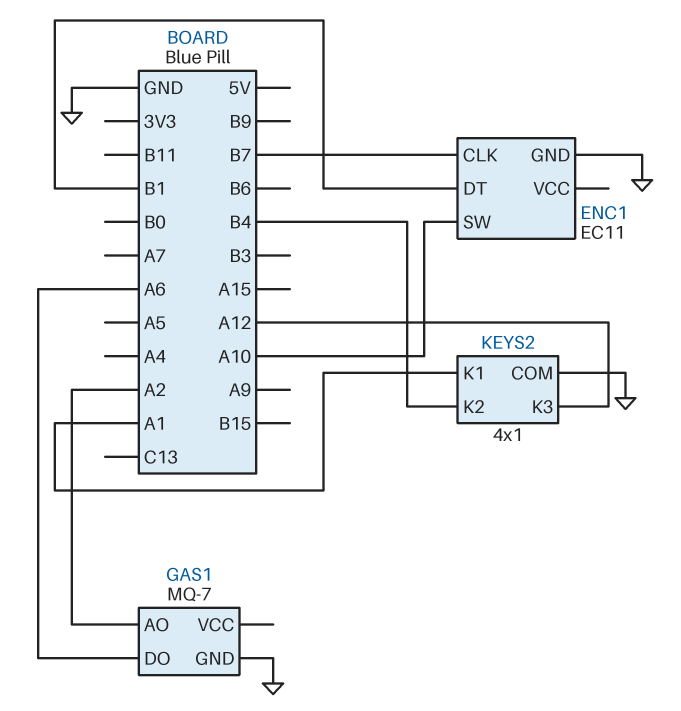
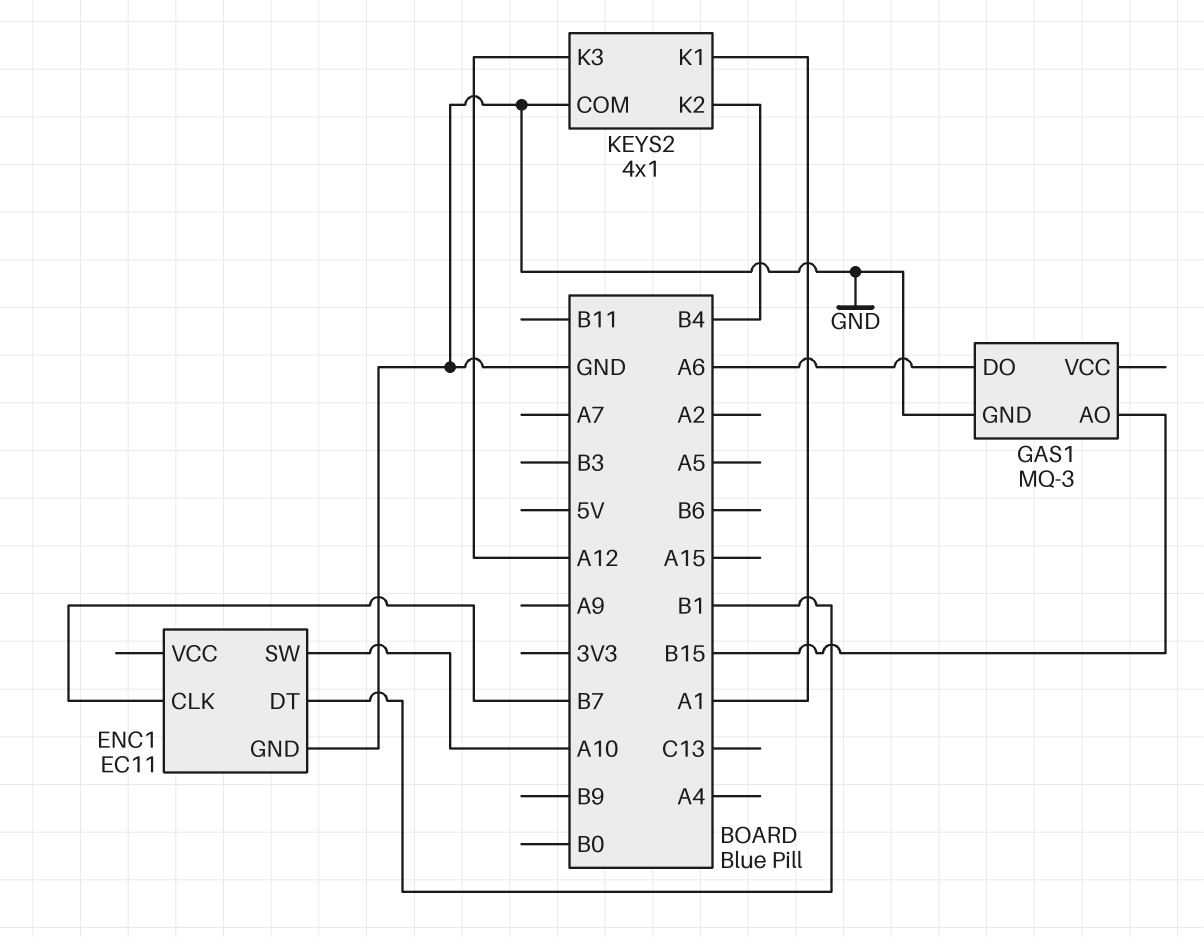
GAS1: MQ-7 -> MQ-3
GAS1 pin AO: A2 -> B15

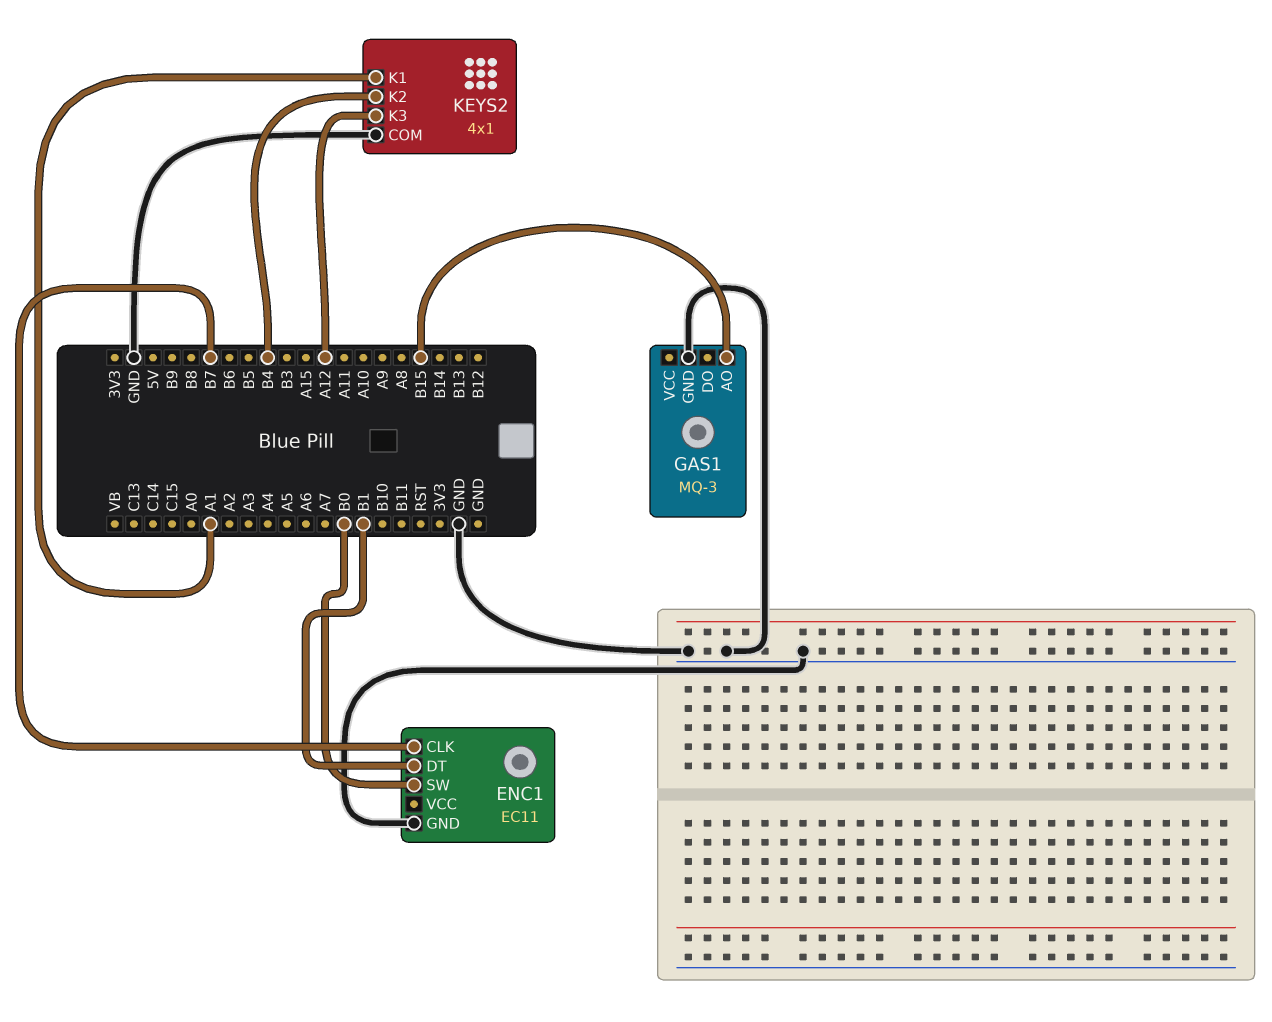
ENC1 pin SW: A10 -> B0
GAS1 pin DO: A6 -> none

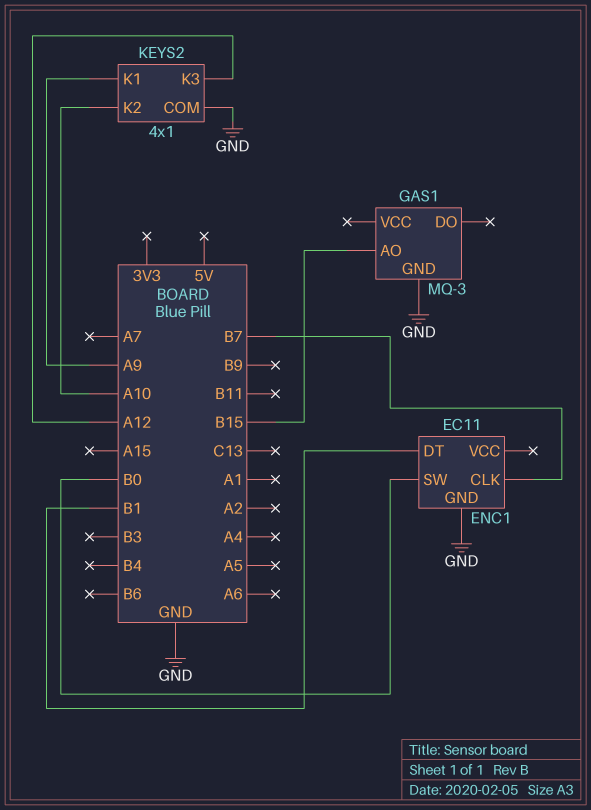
KEYS2 pin K1: A1 -> A9
KEYS2 pin K2: B4 -> A10

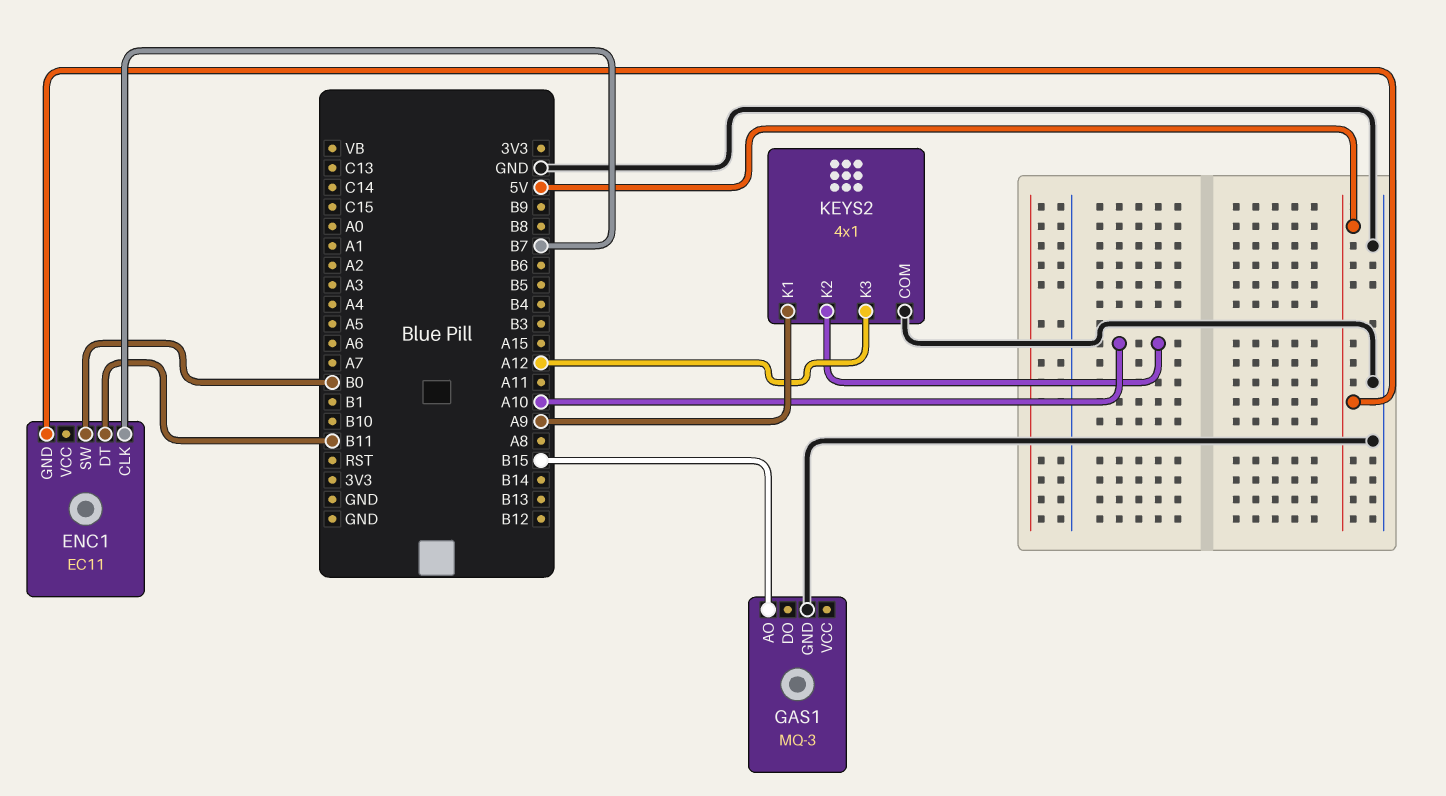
ENC1 pin DT: B1 -> B11
ENC1 pin GND: GND -> 5V

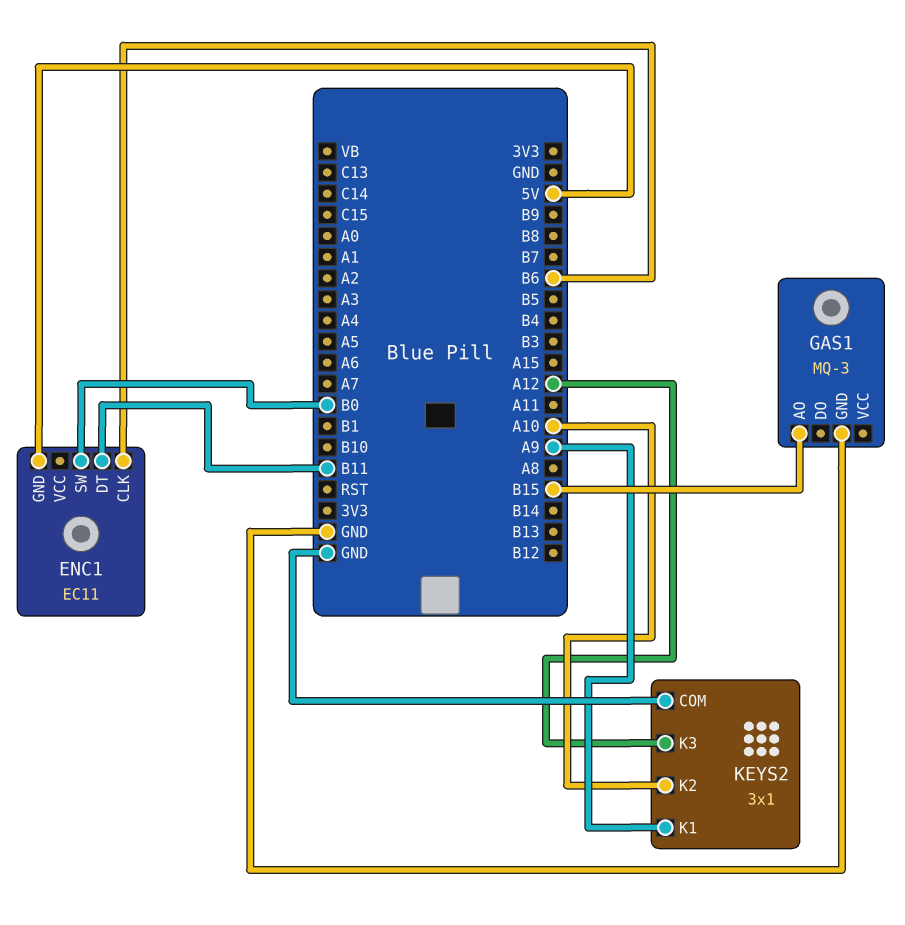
ENC1 pin CLK: B7 -> B6
KEYS2: 4x1 -> 3x1

